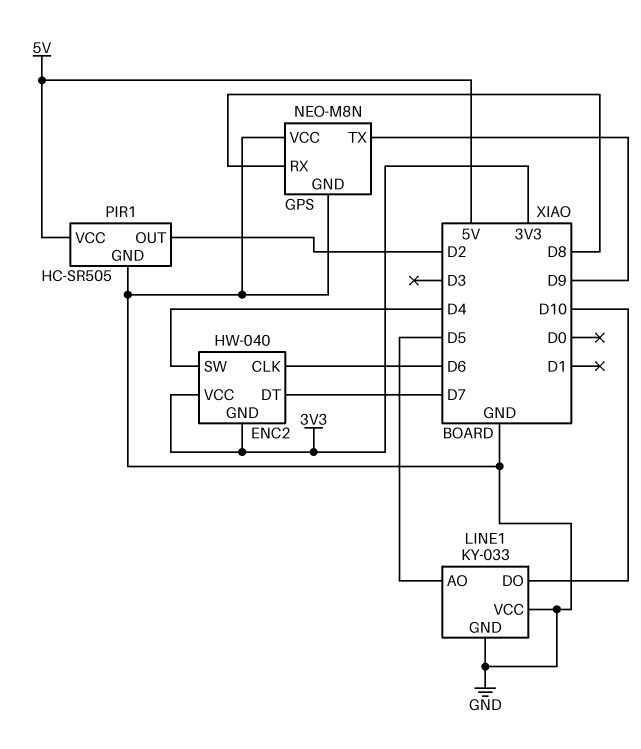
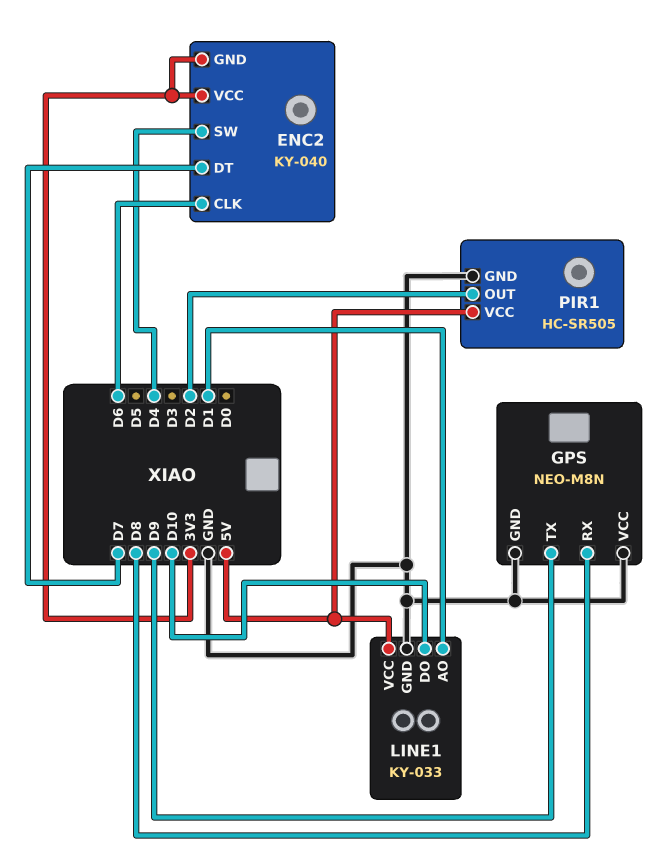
ENC2: HW-040 -> KY-040
LINE1 pin AO: D5 -> D1
LINE1 pin VCC: GND -> 5V

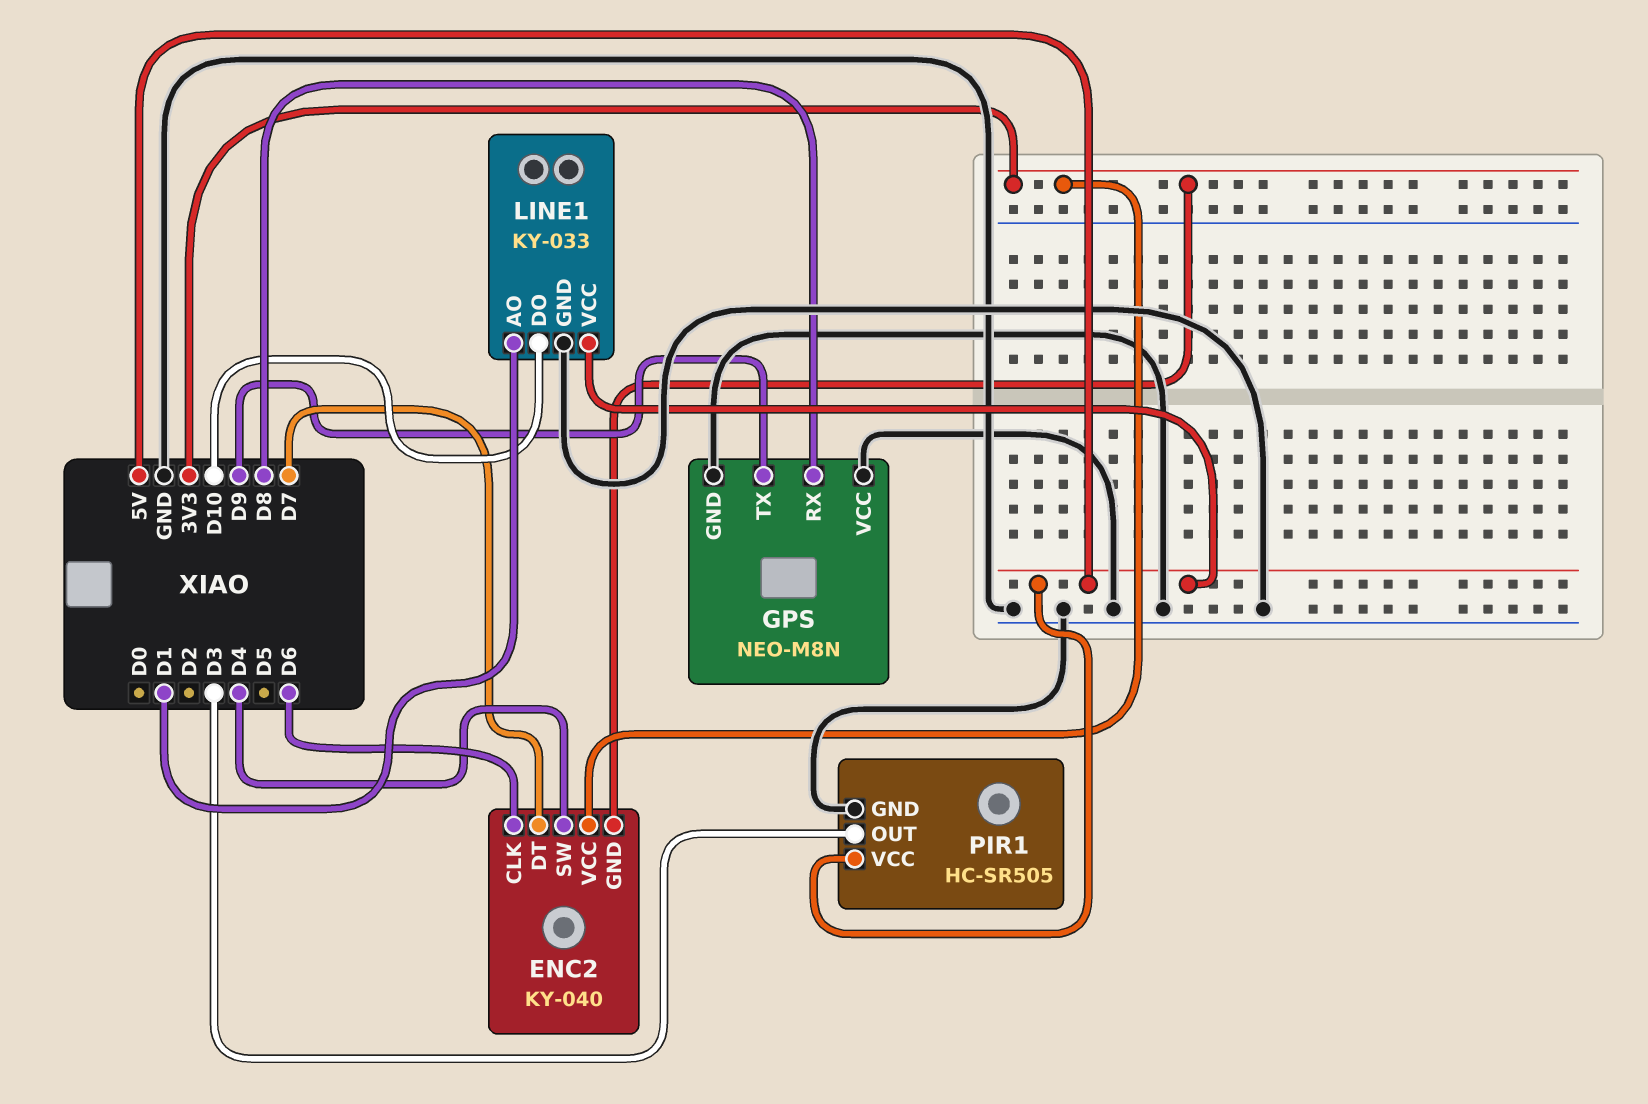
PIR1 pin OUT: D2 -> D3

